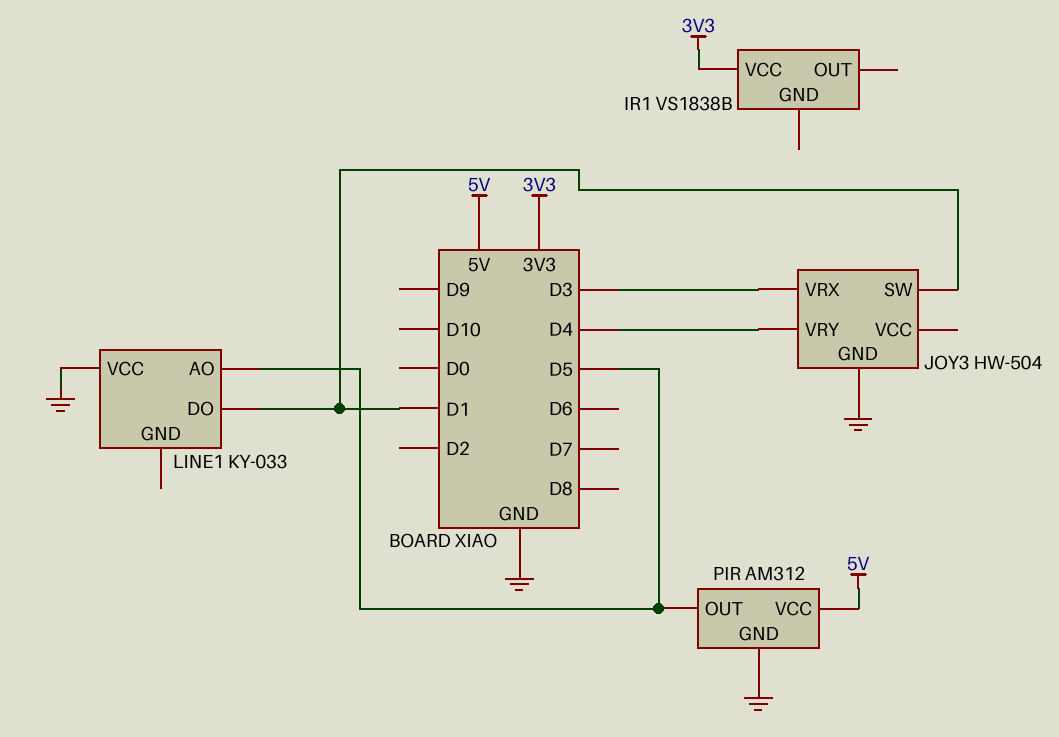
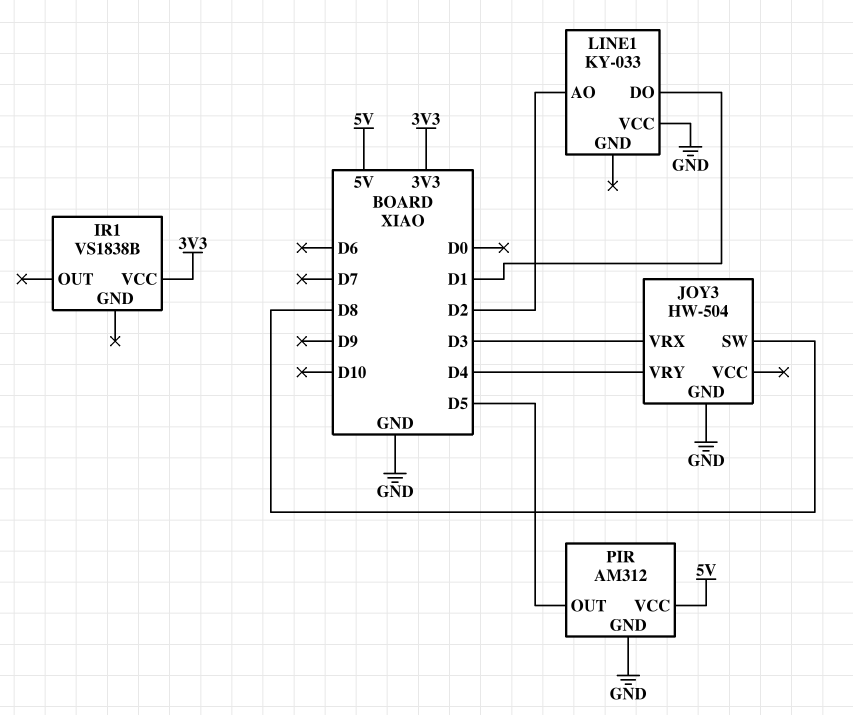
JOY3 pin SW: D1 -> D8
LINE1 pin AO: D5 -> D2

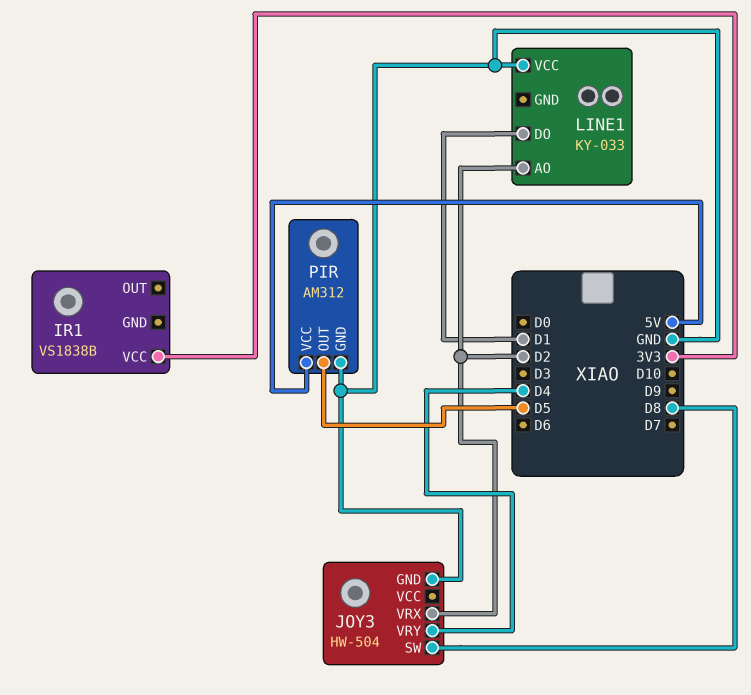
JOY3 pin VRX: D3 -> D2

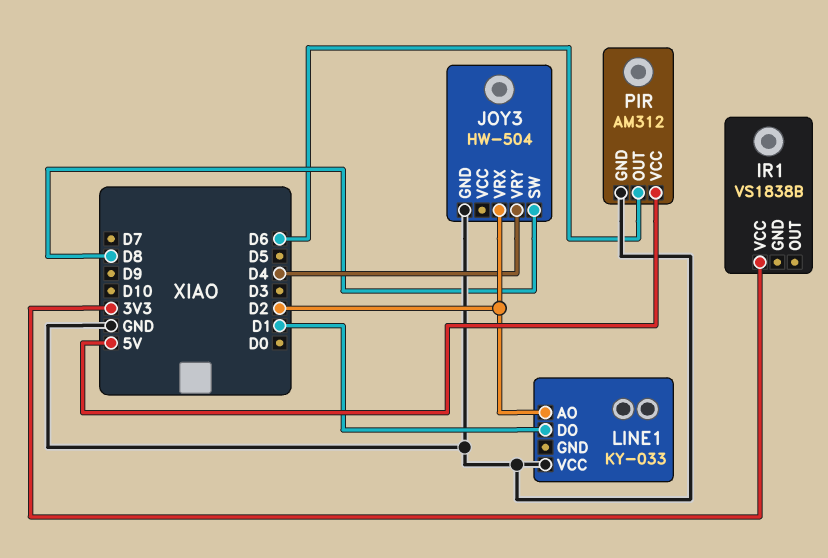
PIR pin OUT: D5 -> D6

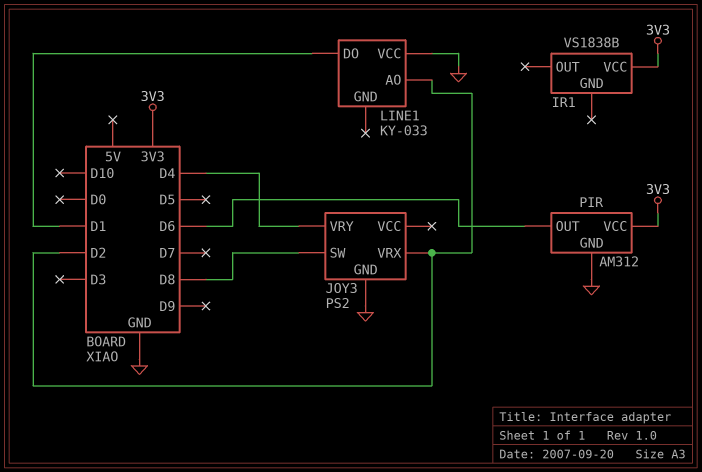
JOY3: HW-504 -> PS2
PIR pin VCC: 5V -> 3V3

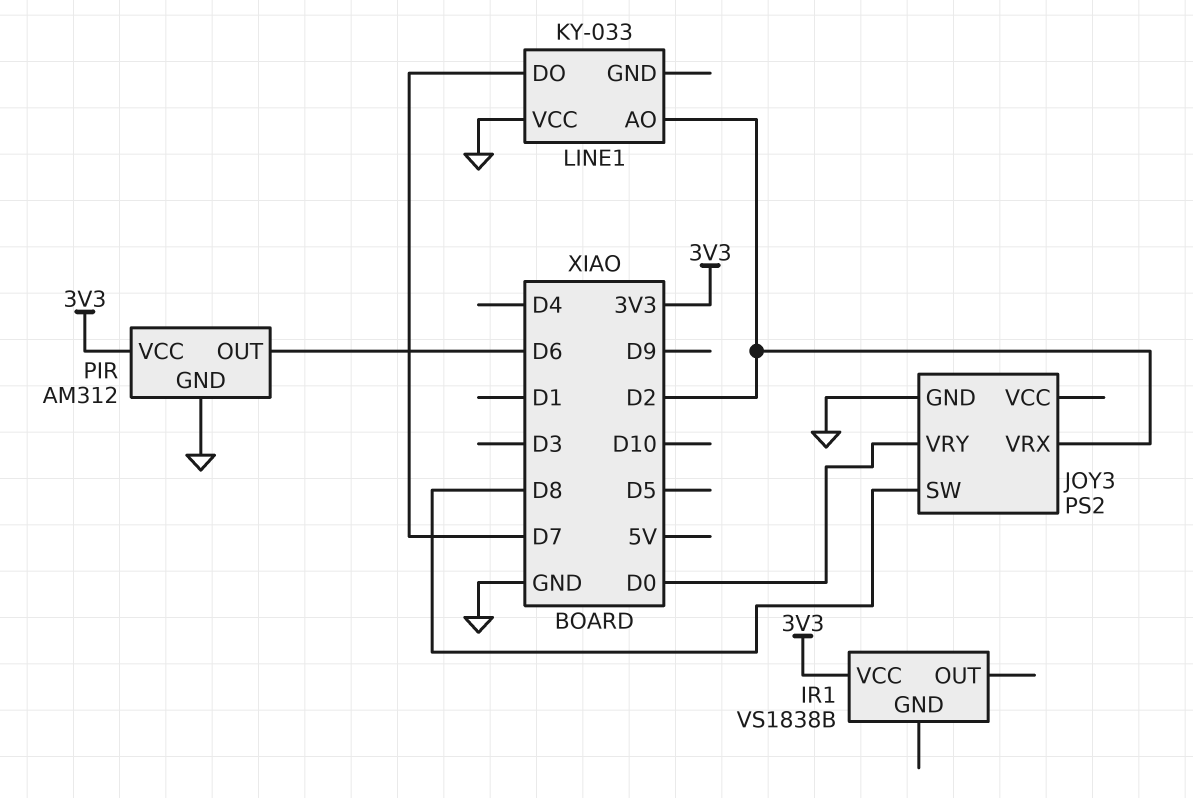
JOY3 pin VRY: D4 -> D0
LINE1 pin DO: D1 -> D7

